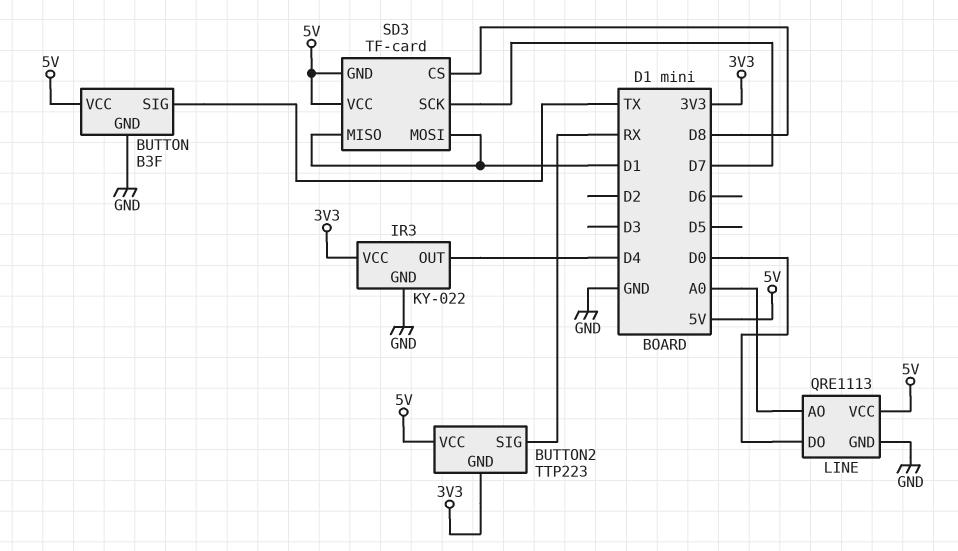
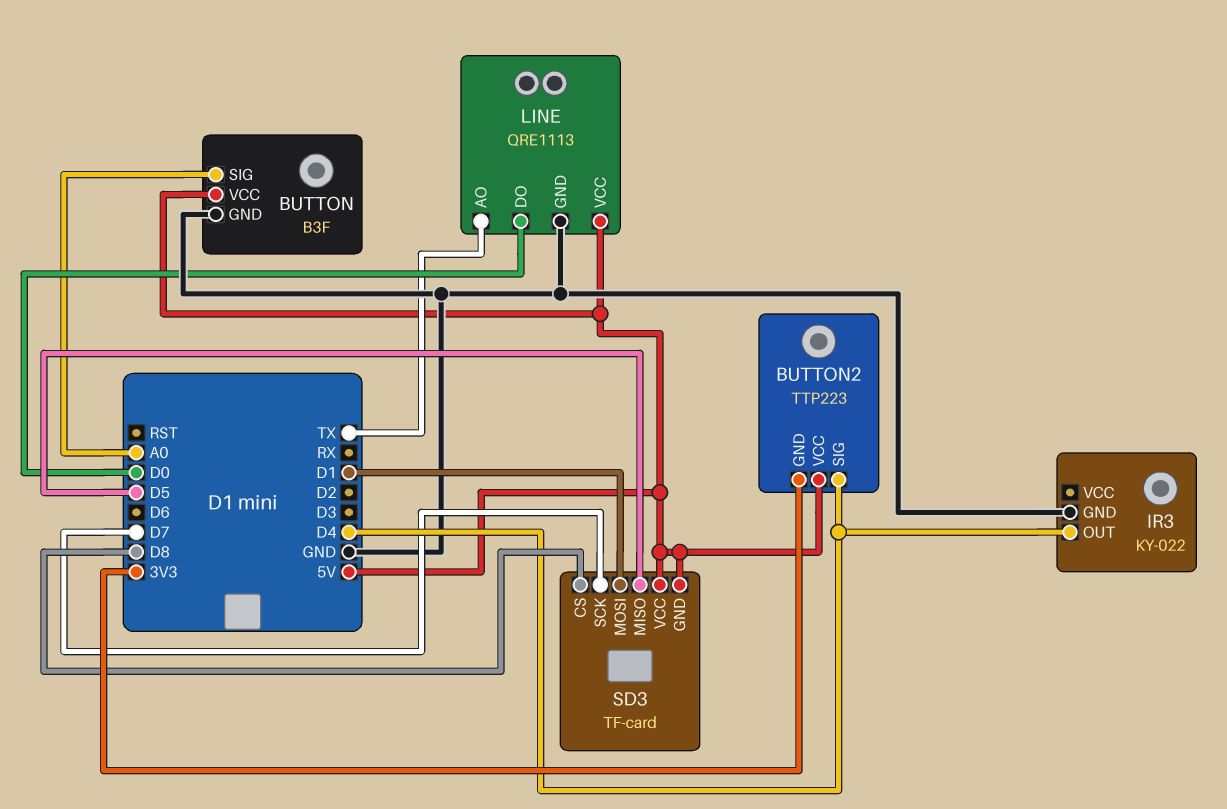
BUTTON pin SIG: TX -> A0
BUTTON2 pin SIG: RX -> D4
IR3 pin VCC: 3V3 -> none
LINE pin AO: A0 -> TX
SD3 pin MISO: D1 -> D5

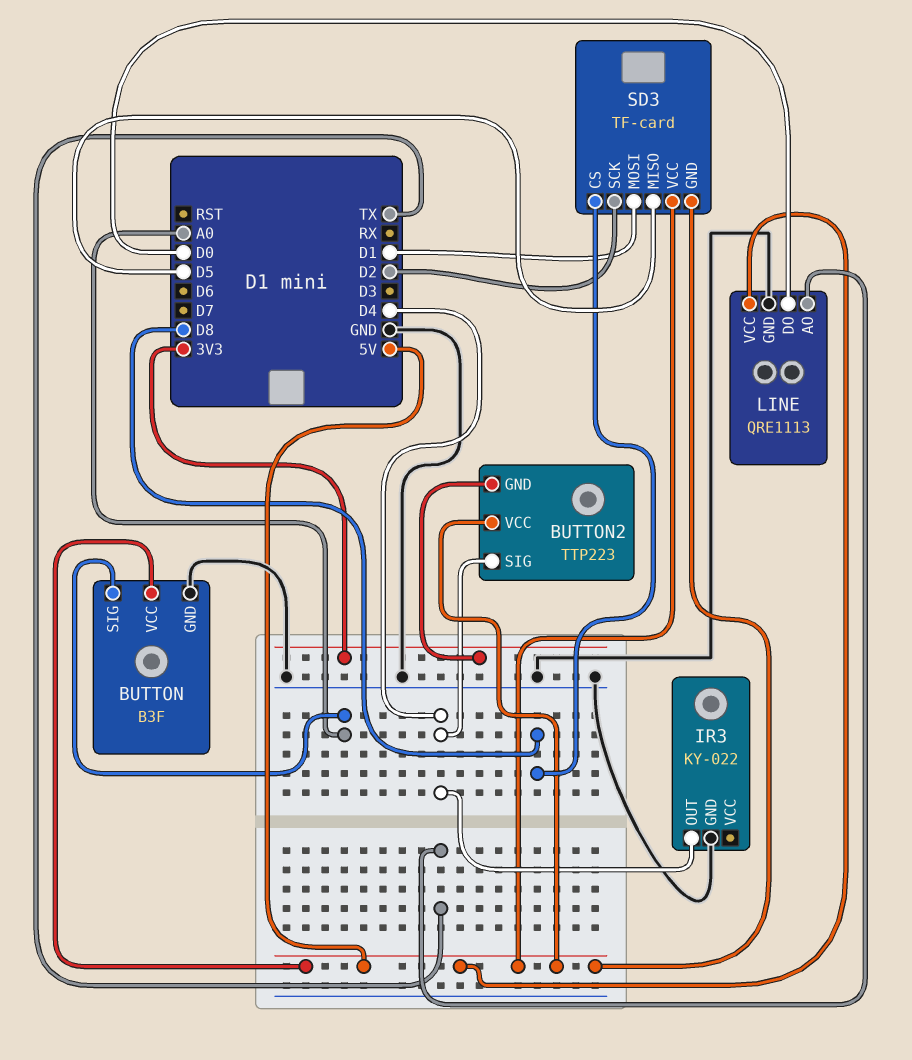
SD3 pin SCK: D7 -> D2

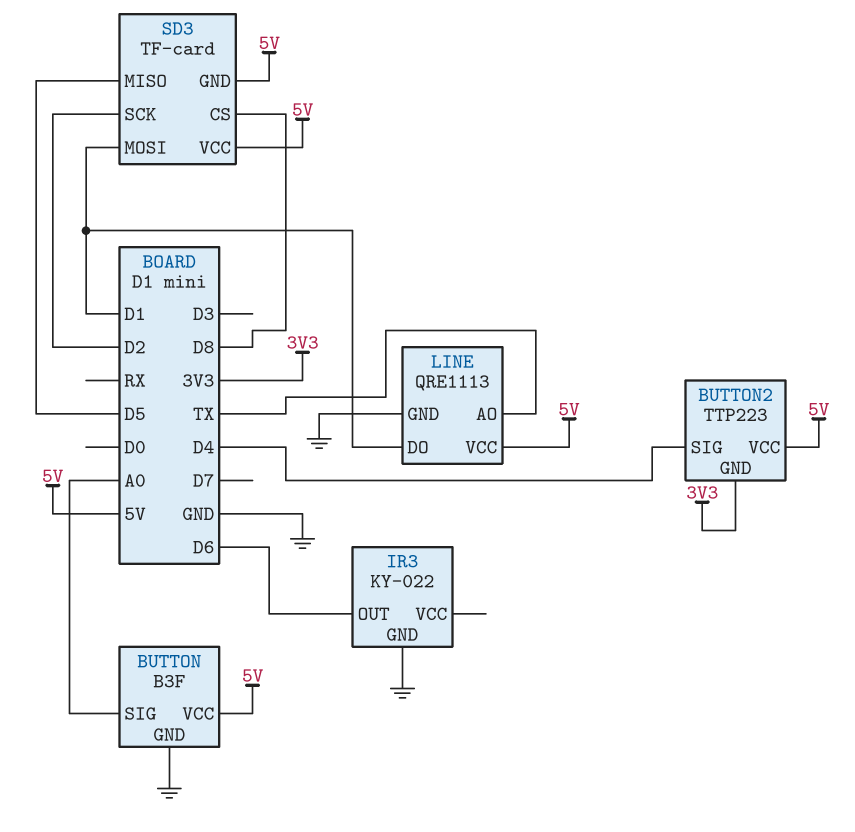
IR3 pin OUT: D4 -> D6
LINE pin DO: D0 -> D1

